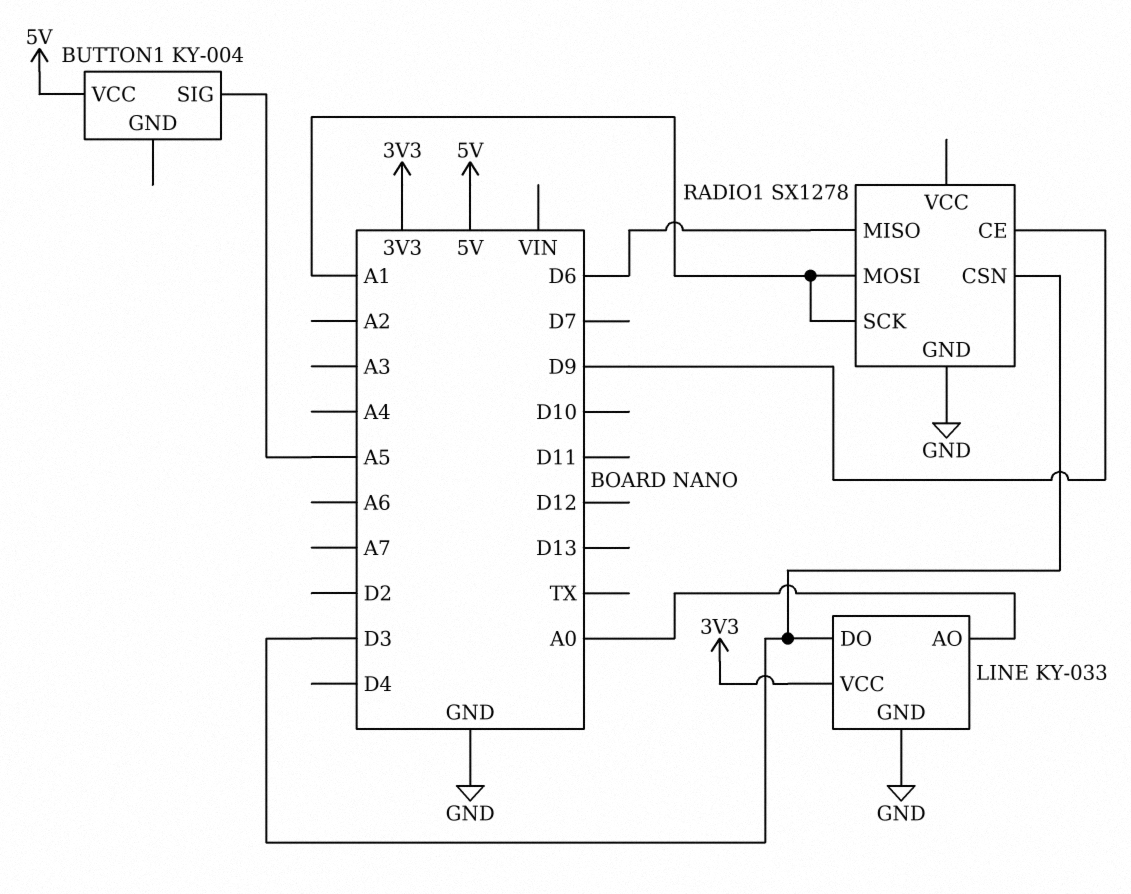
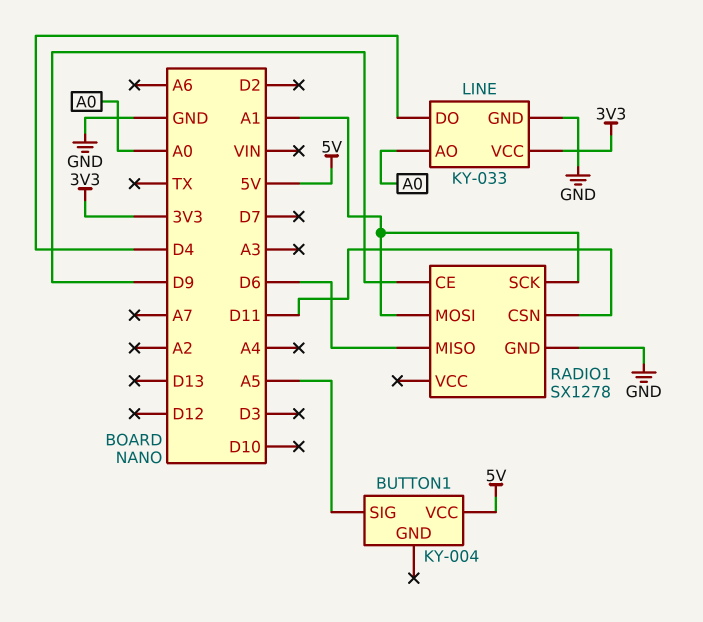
LINE pin DO: D3 -> D4
RADIO1 pin CSN: D3 -> D11

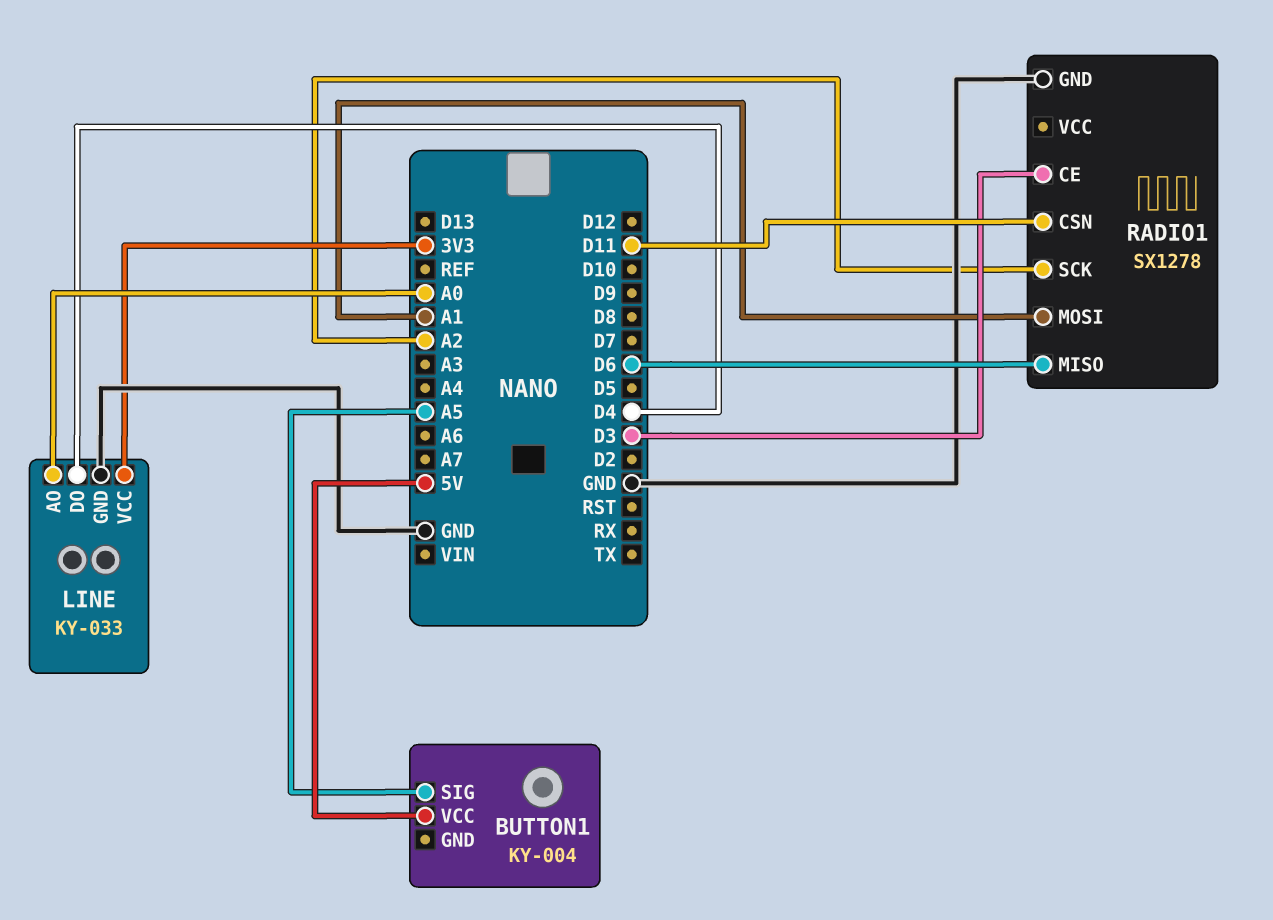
RADIO1 pin CE: D9 -> D3
RADIO1 pin SCK: A1 -> A2

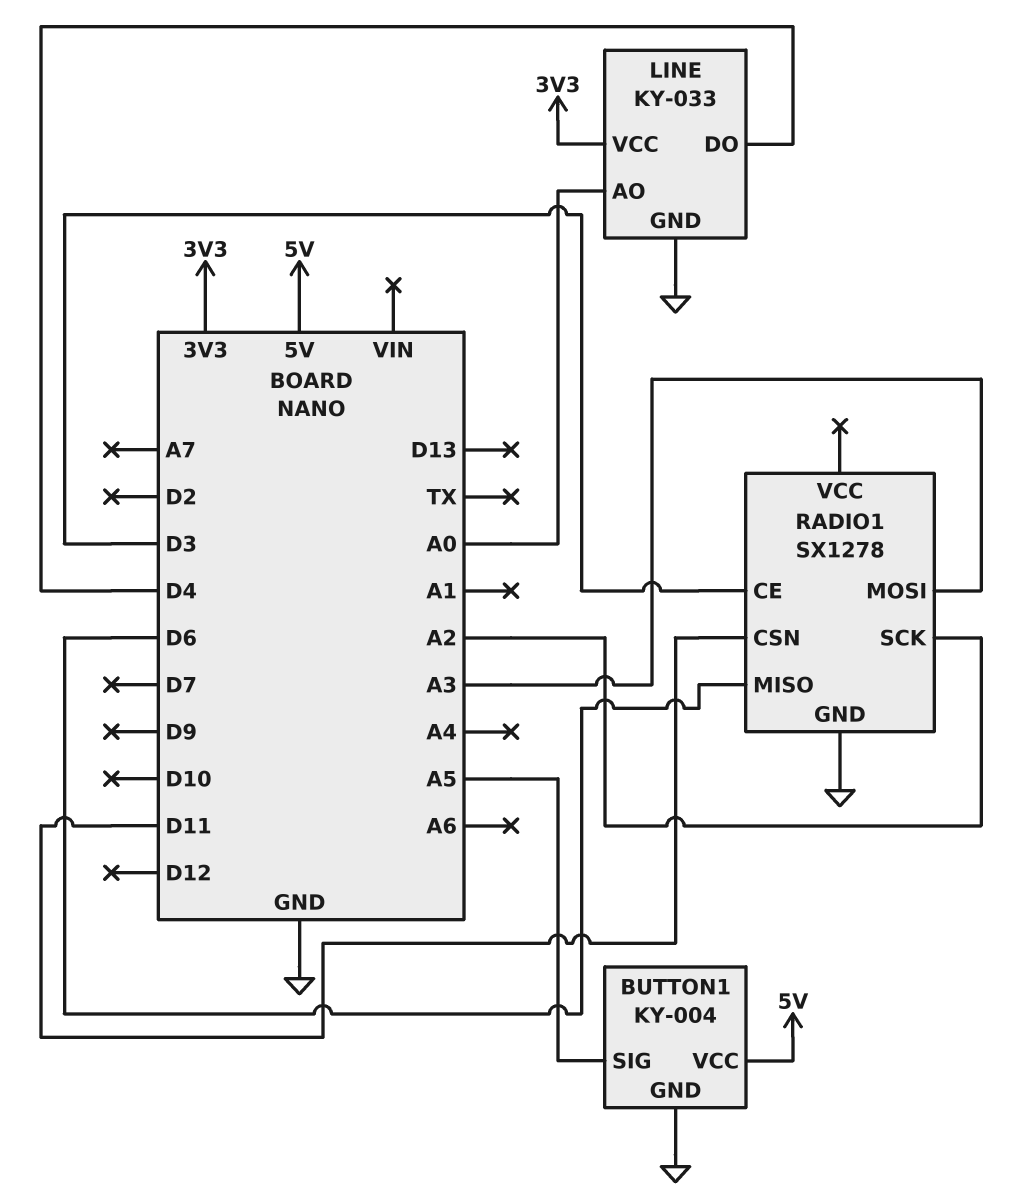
BUTTON1 pin GND: none -> GND
RADIO1 pin MOSI: A1 -> A3

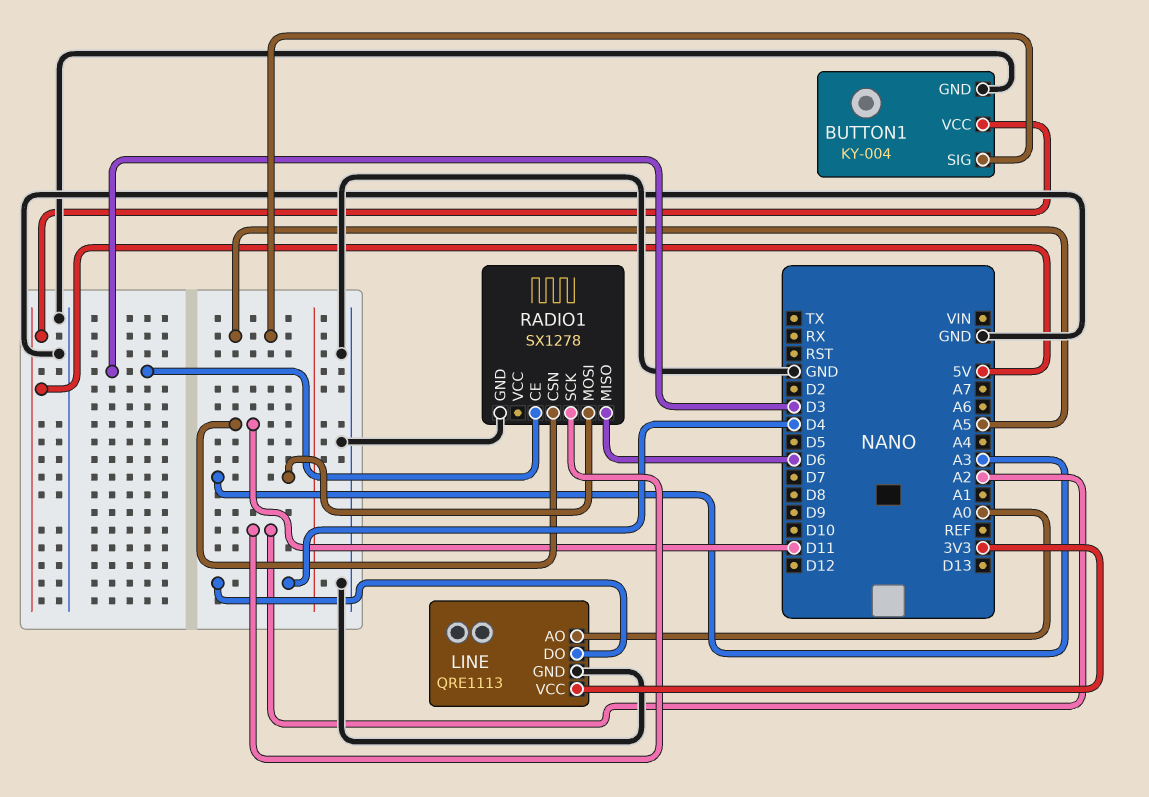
LINE: KY-033 -> QRE1113

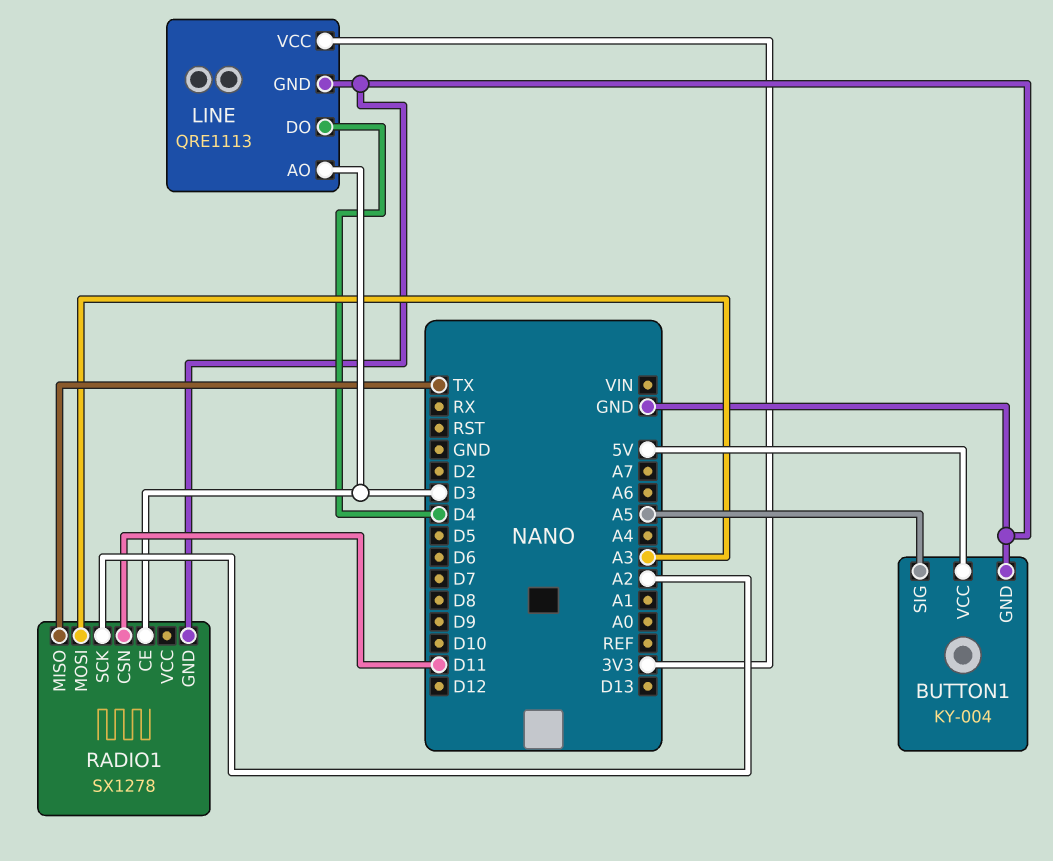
LINE pin AO: A0 -> D3
RADIO1 pin MISO: D6 -> TX

